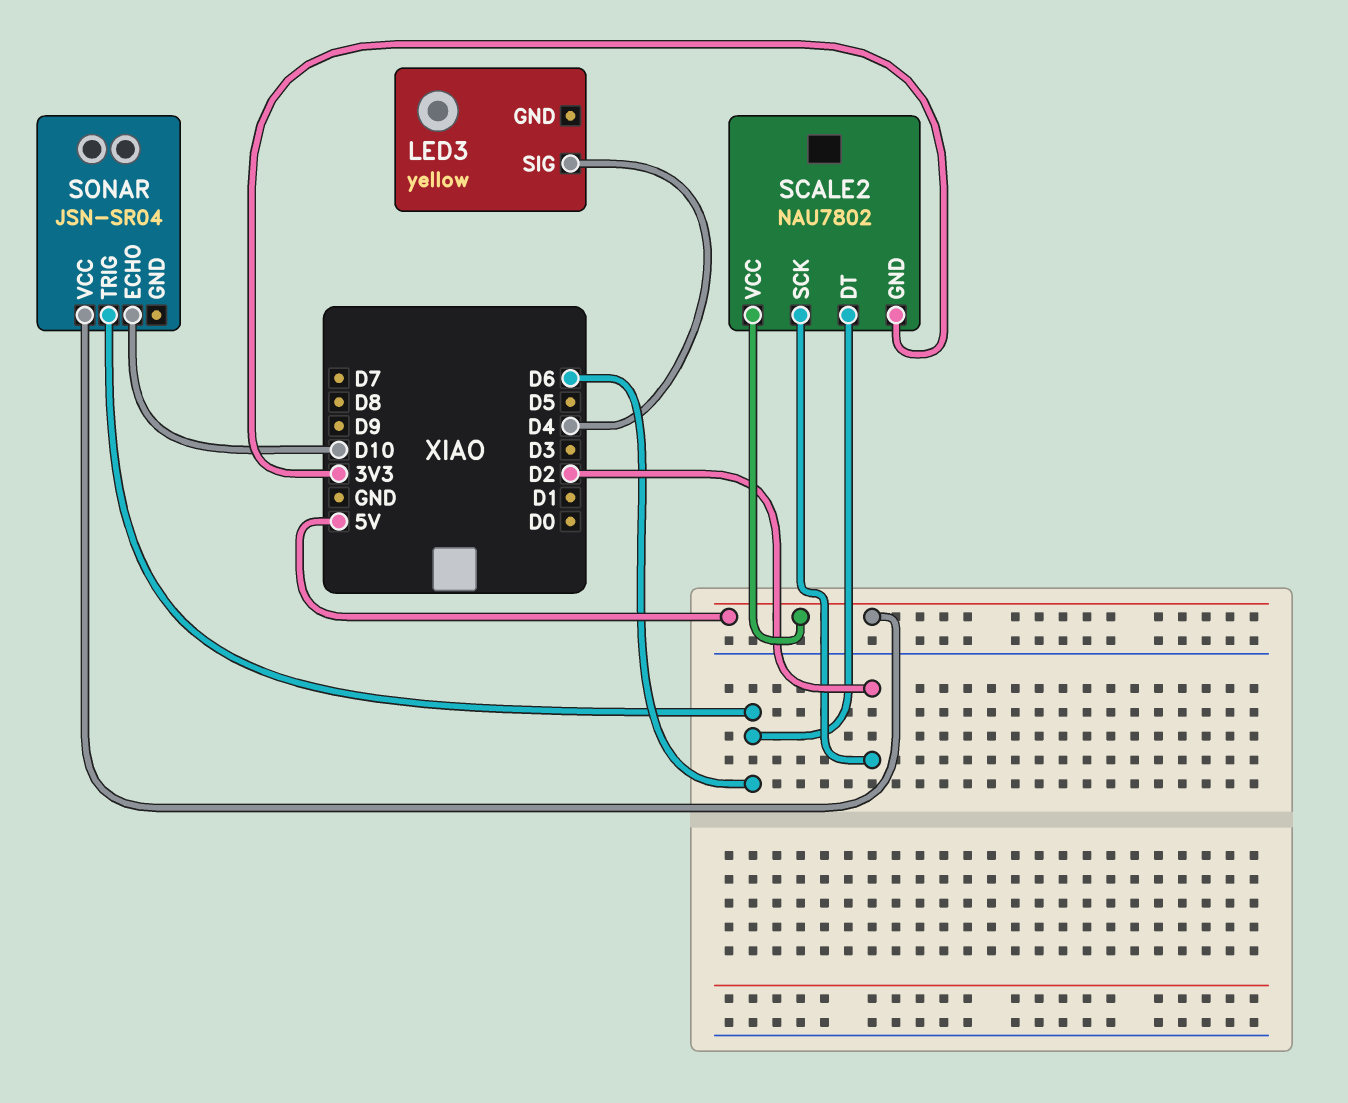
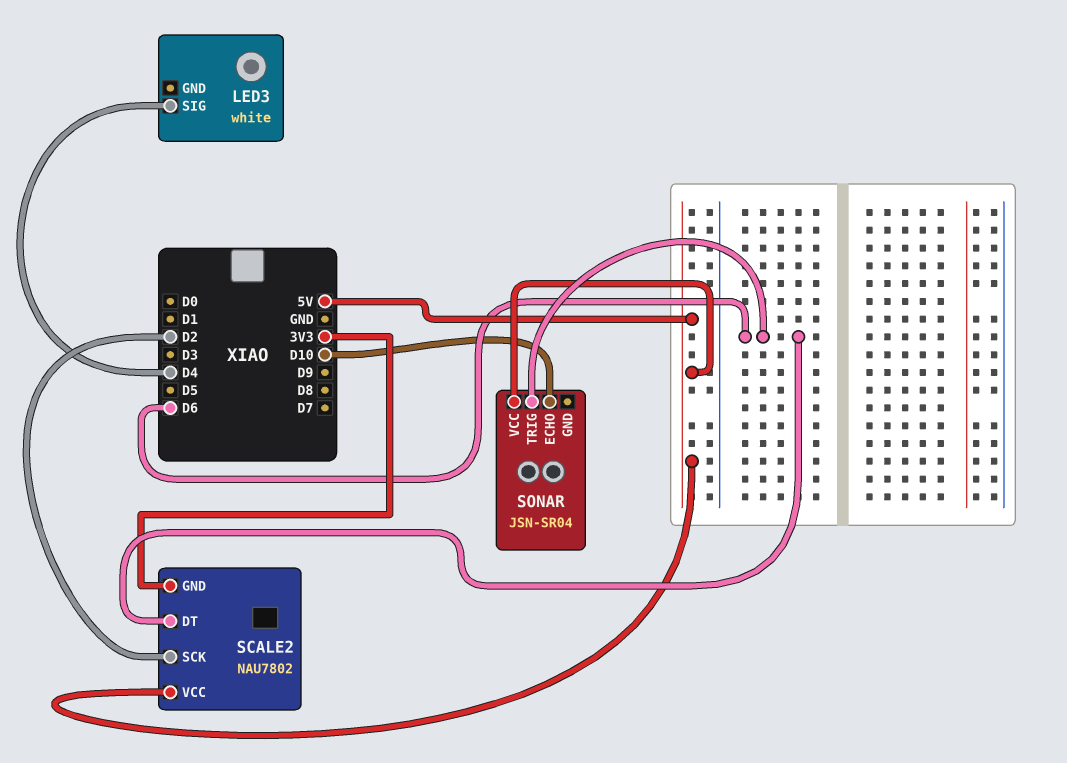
LED3: yellow -> white

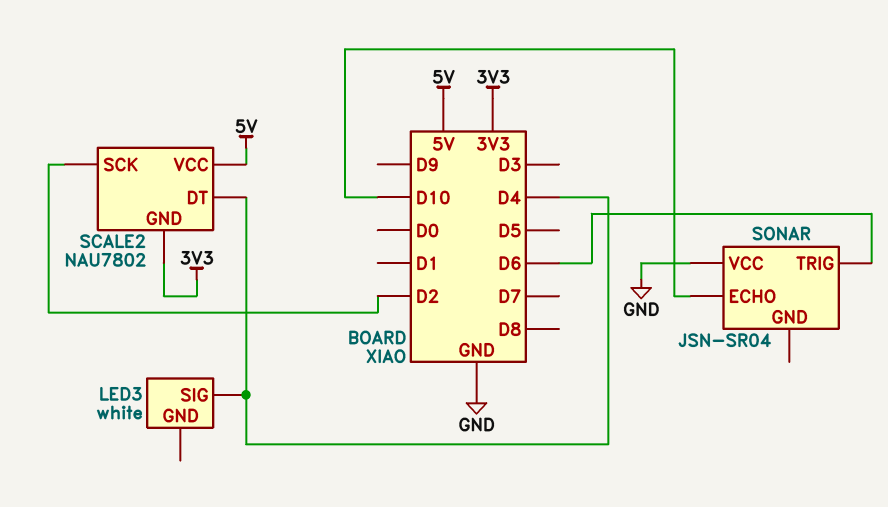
SCALE2 pin DT: D6 -> D4
SONAR pin VCC: 5V -> GND

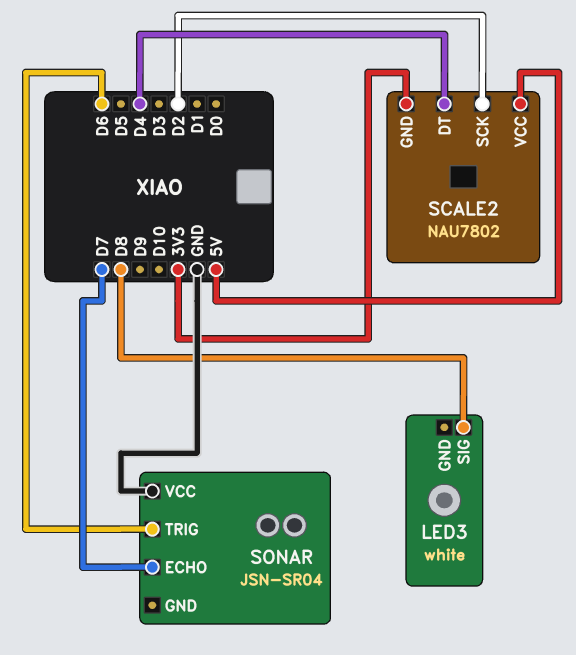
LED3 pin SIG: D4 -> D8
SONAR pin ECHO: D10 -> D7

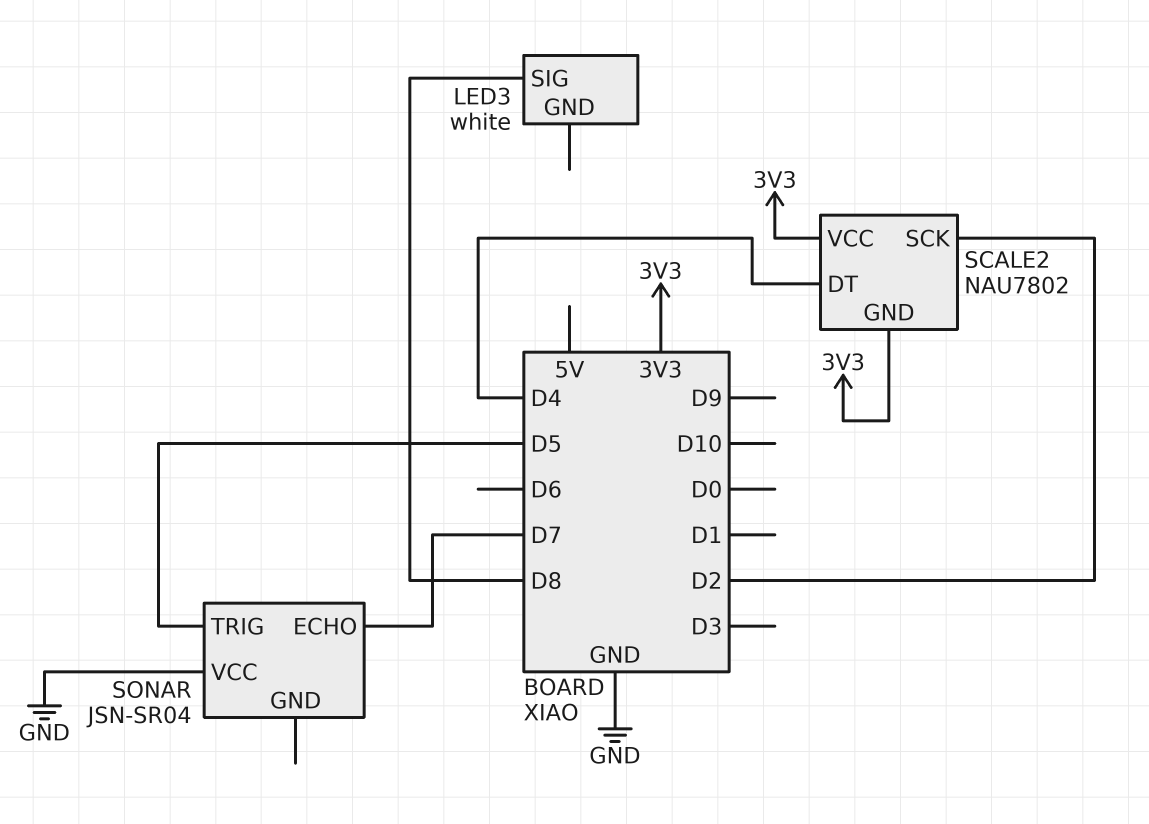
SCALE2 pin VCC: 5V -> 3V3
SONAR pin TRIG: D6 -> D5

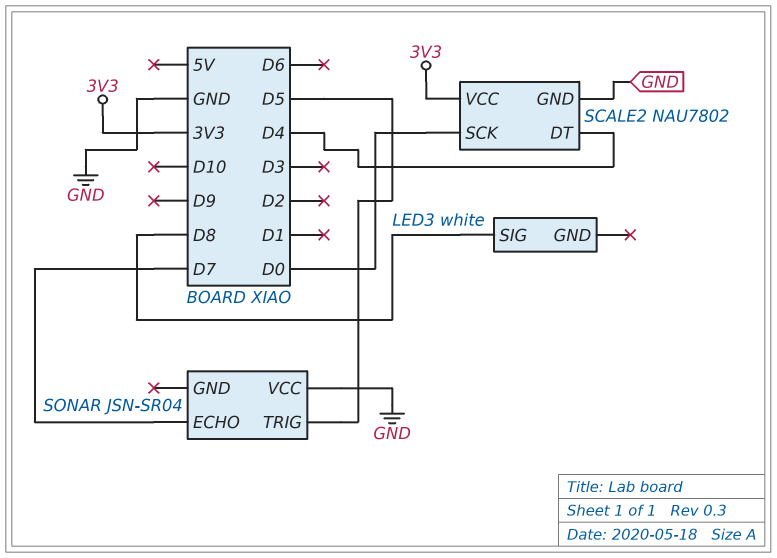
SCALE2 pin GND: 3V3 -> GND
SCALE2 pin SCK: D2 -> D0

